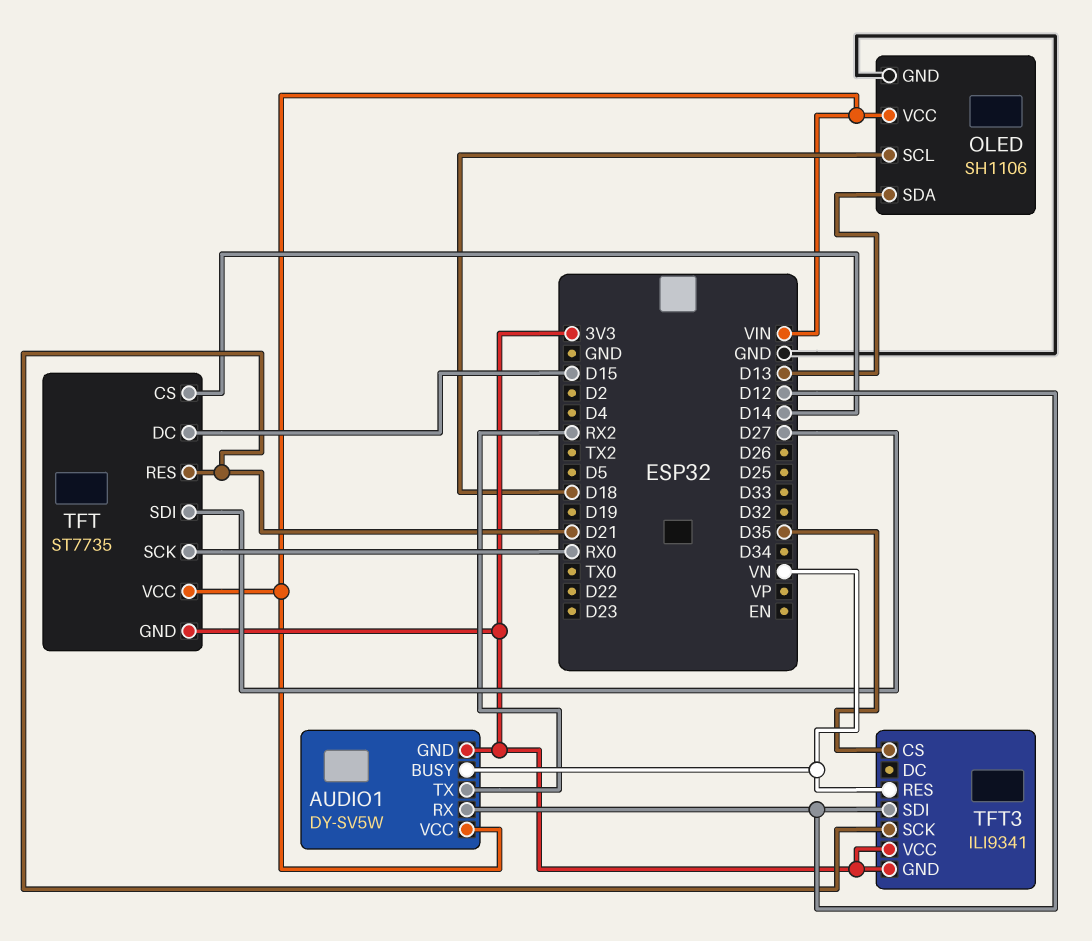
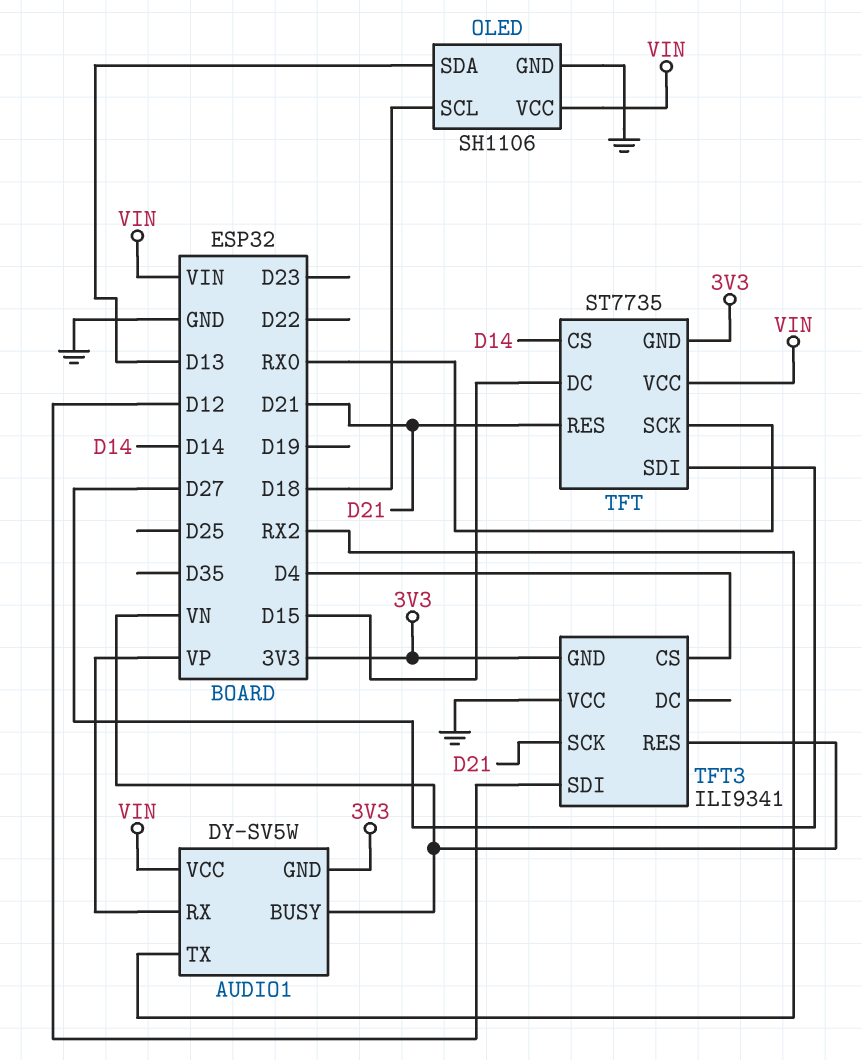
AUDIO1 pin RX: D12 -> VP
TFT3 pin CS: D35 -> D4
TFT3 pin VCC: 3V3 -> GND

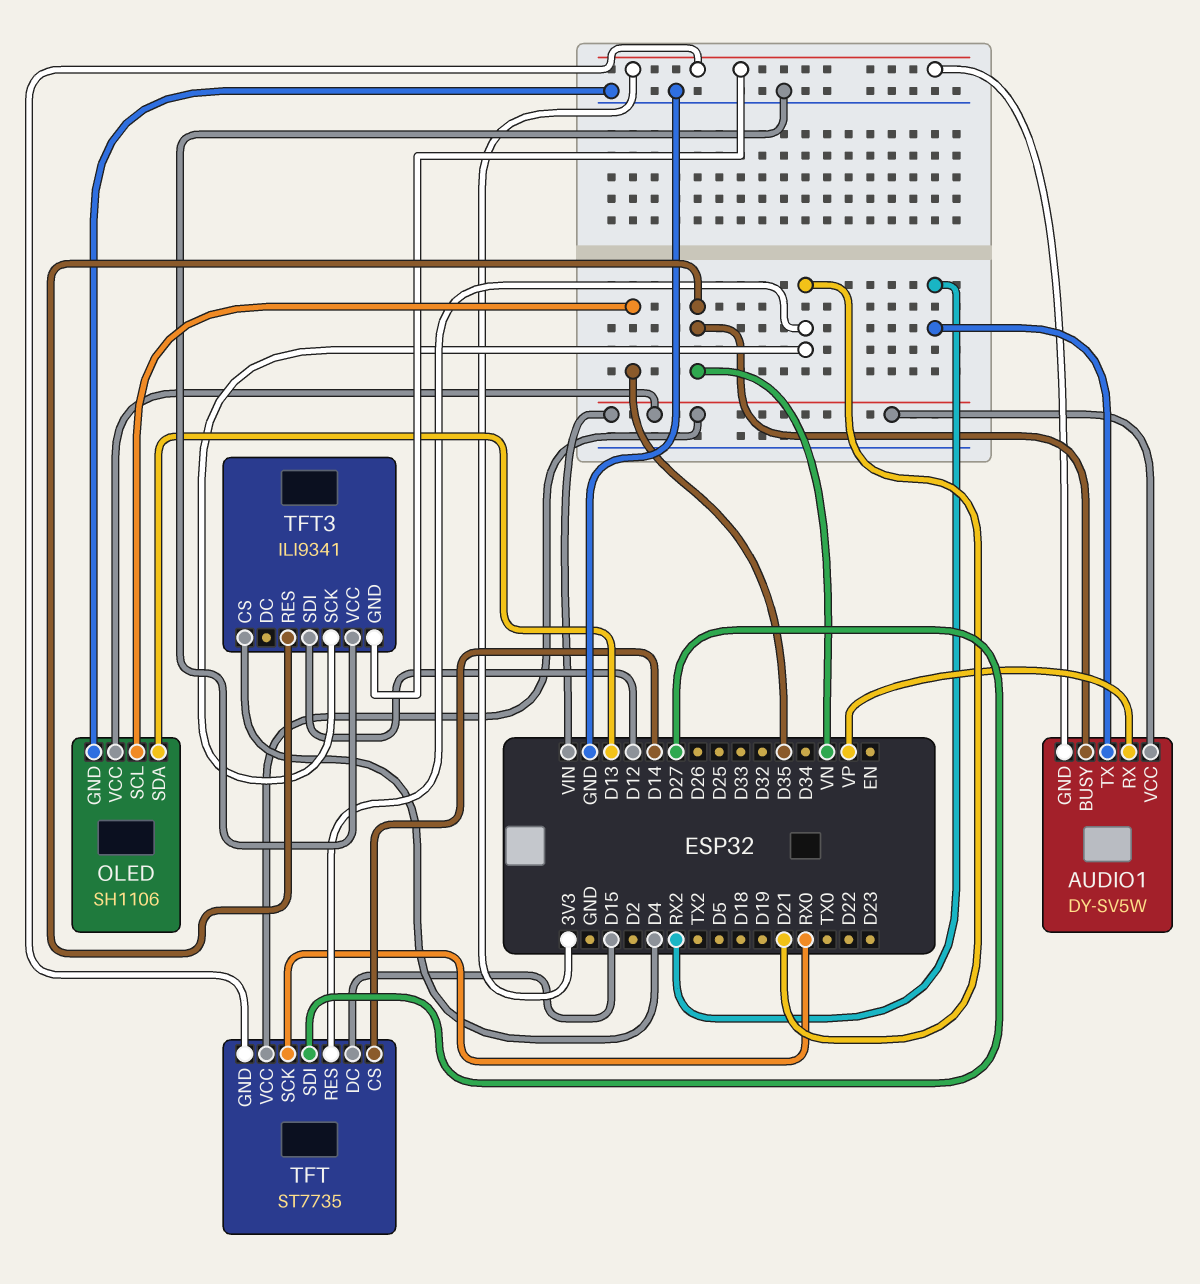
OLED pin SCL: D18 -> D35

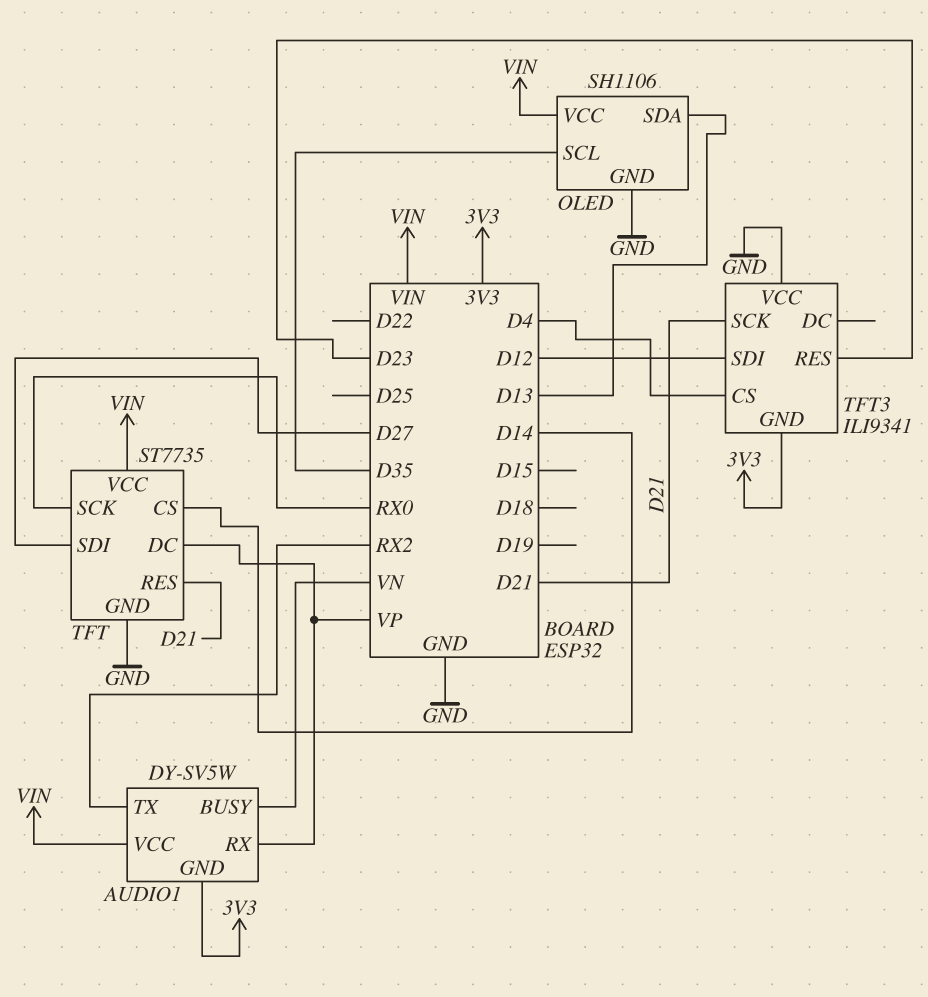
TFT pin DC: D15 -> VP
TFT pin GND: 3V3 -> GND
TFT3 pin RES: VN -> D23

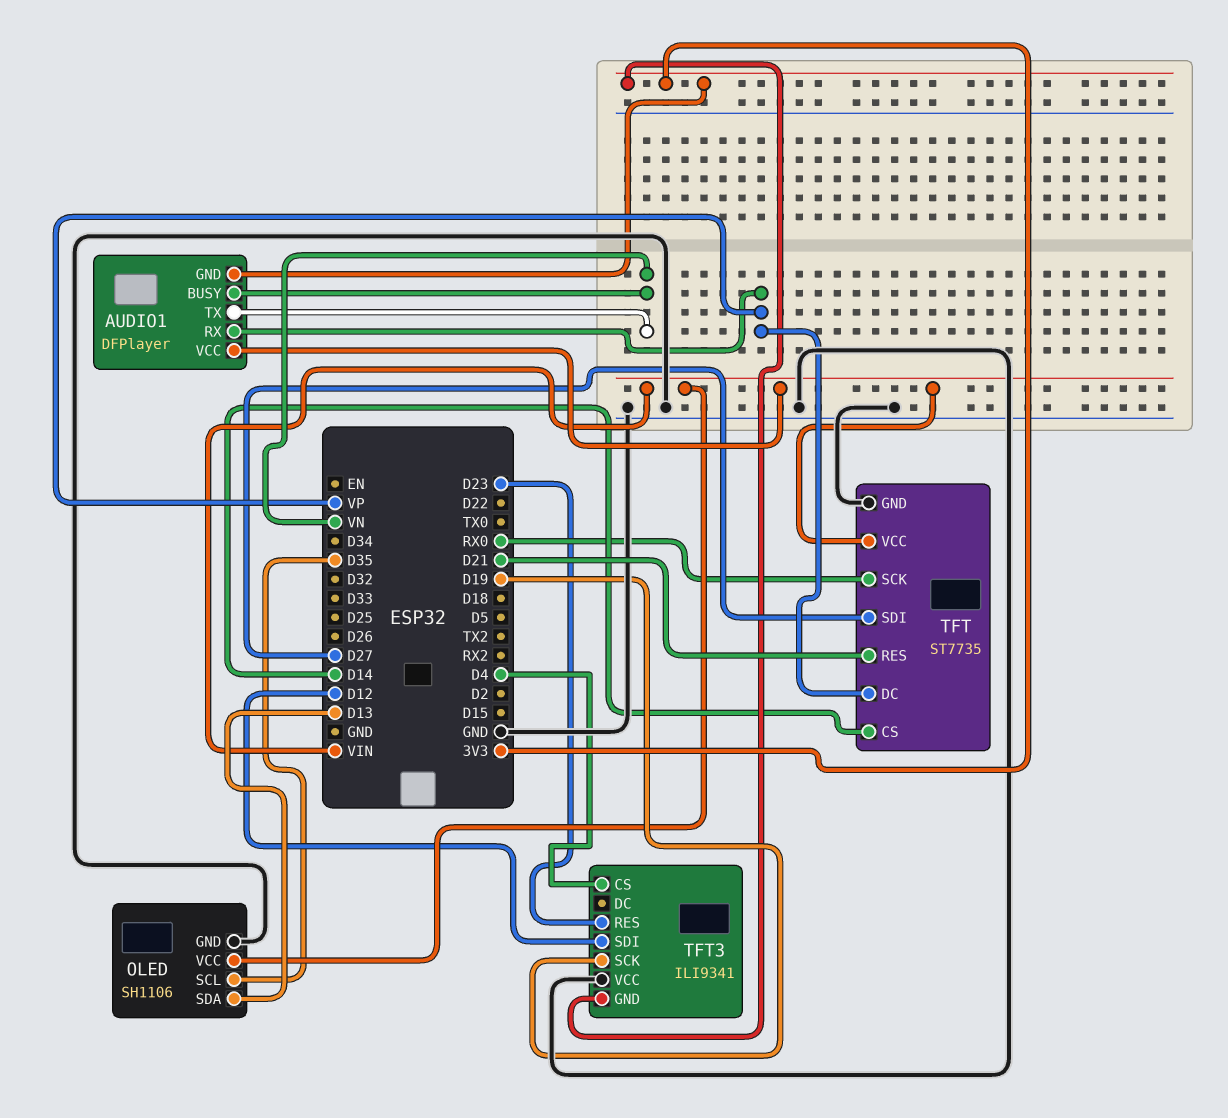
AUDIO1: DY-SV5W -> DFPlayer
AUDIO1 pin TX: RX2 -> VN
TFT3 pin SCK: D21 -> D19

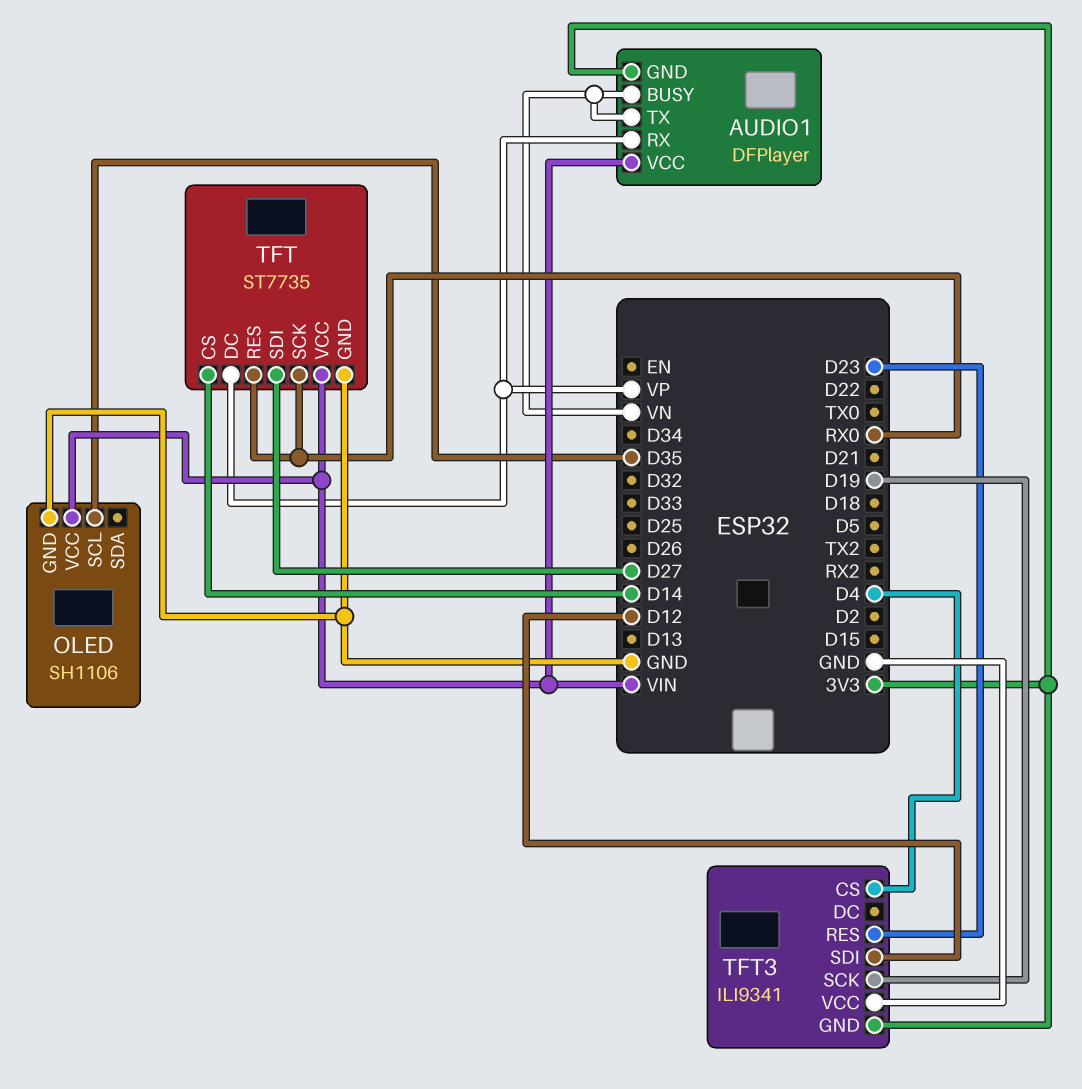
OLED pin SDA: D13 -> none
TFT pin RES: D21 -> RX0

